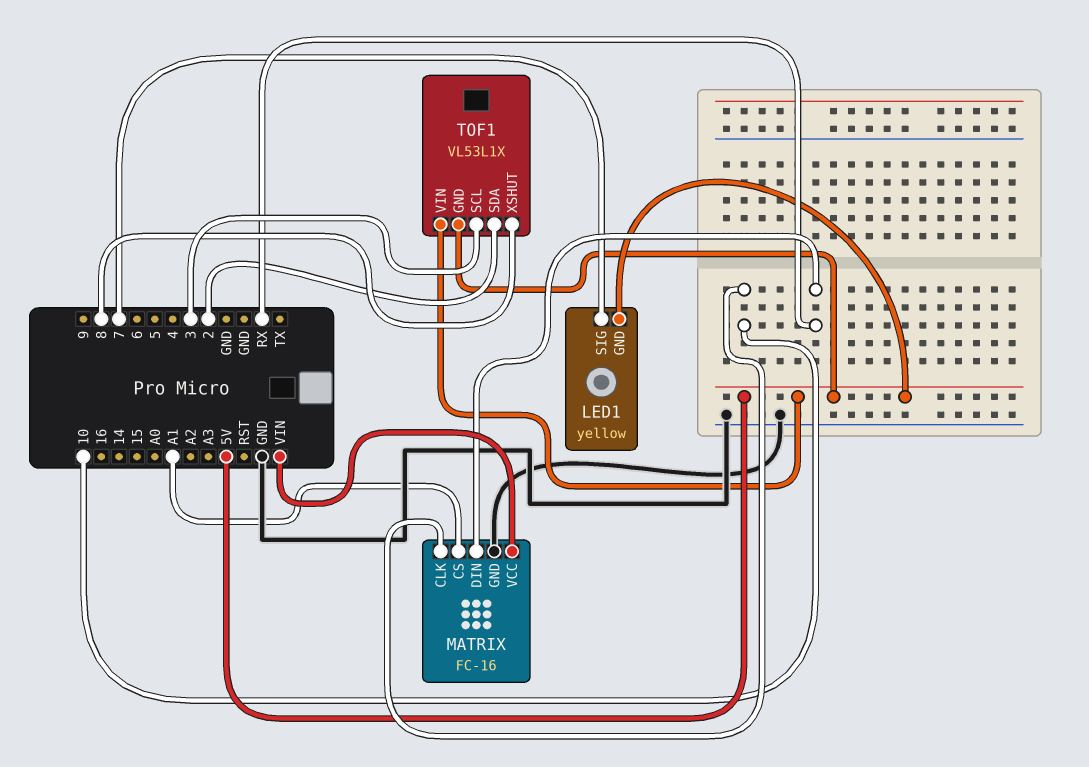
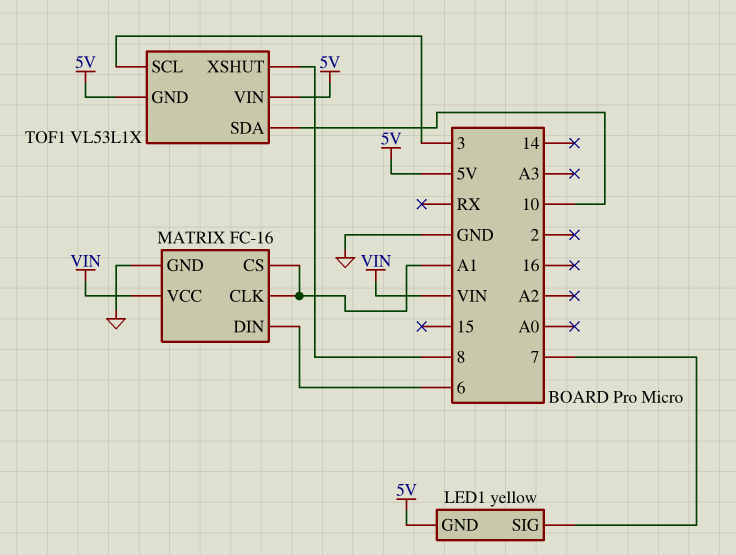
MATRIX pin CLK: 10 -> A1
MATRIX pin DIN: RX -> 6
TOF1 pin SDA: 2 -> 10

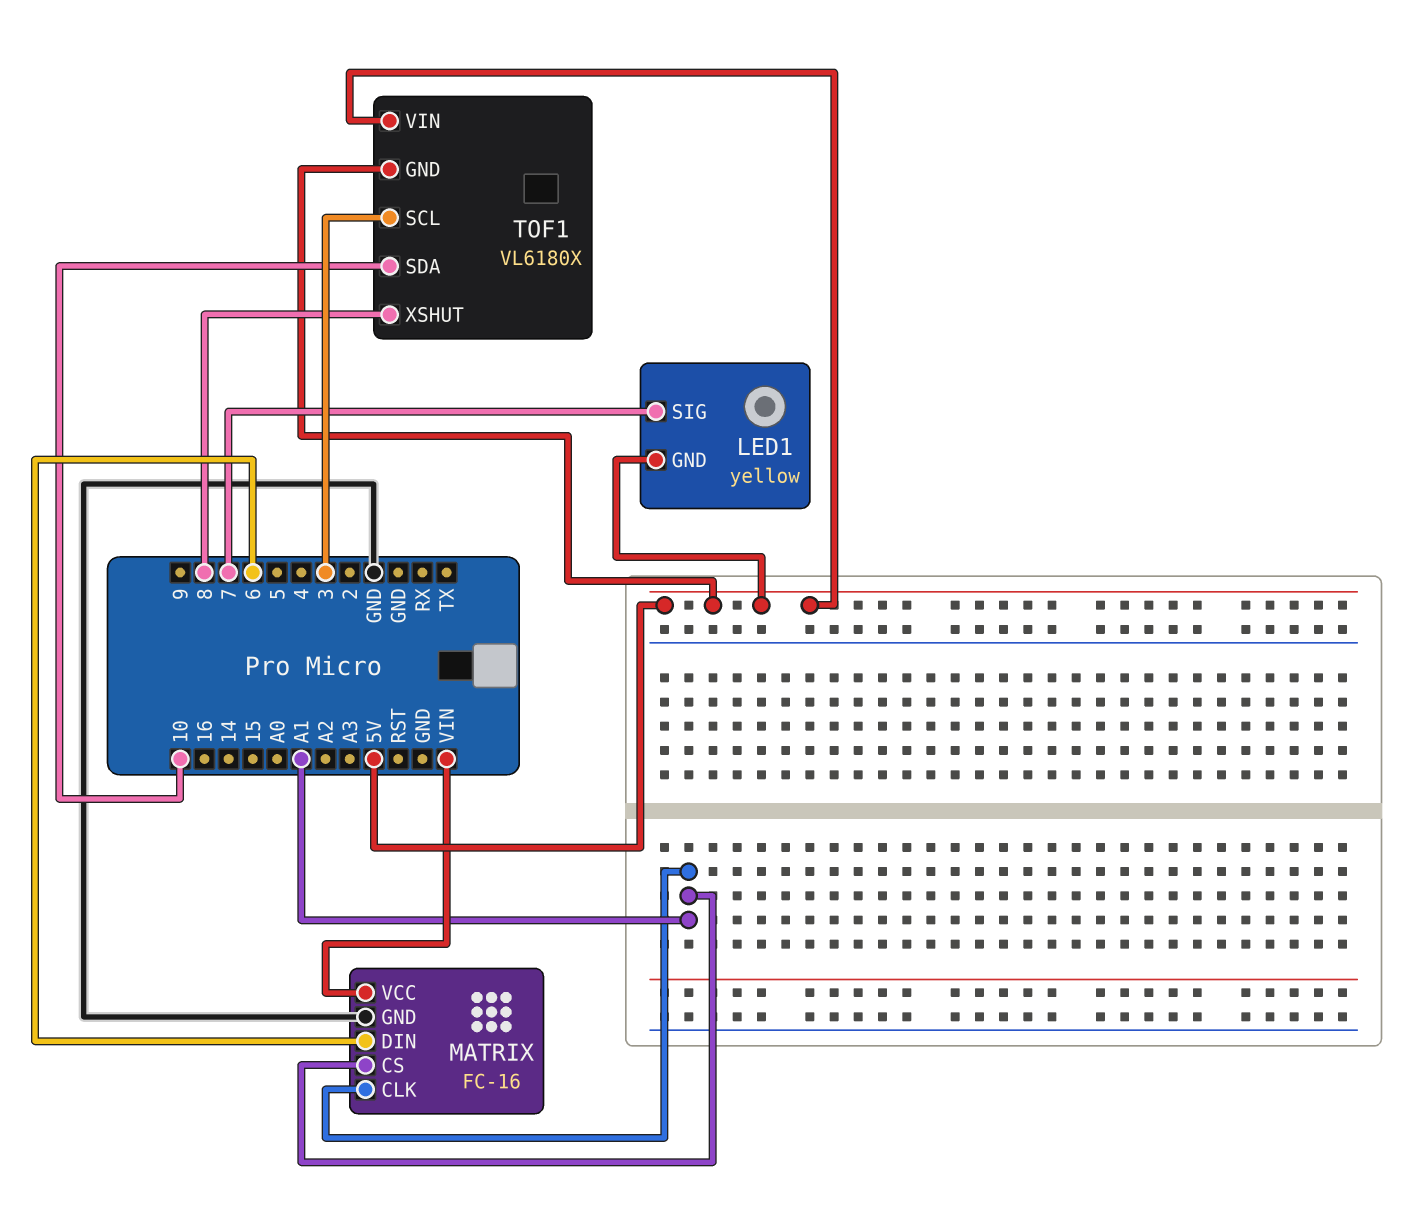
TOF1: VL53L1X -> VL6180X

